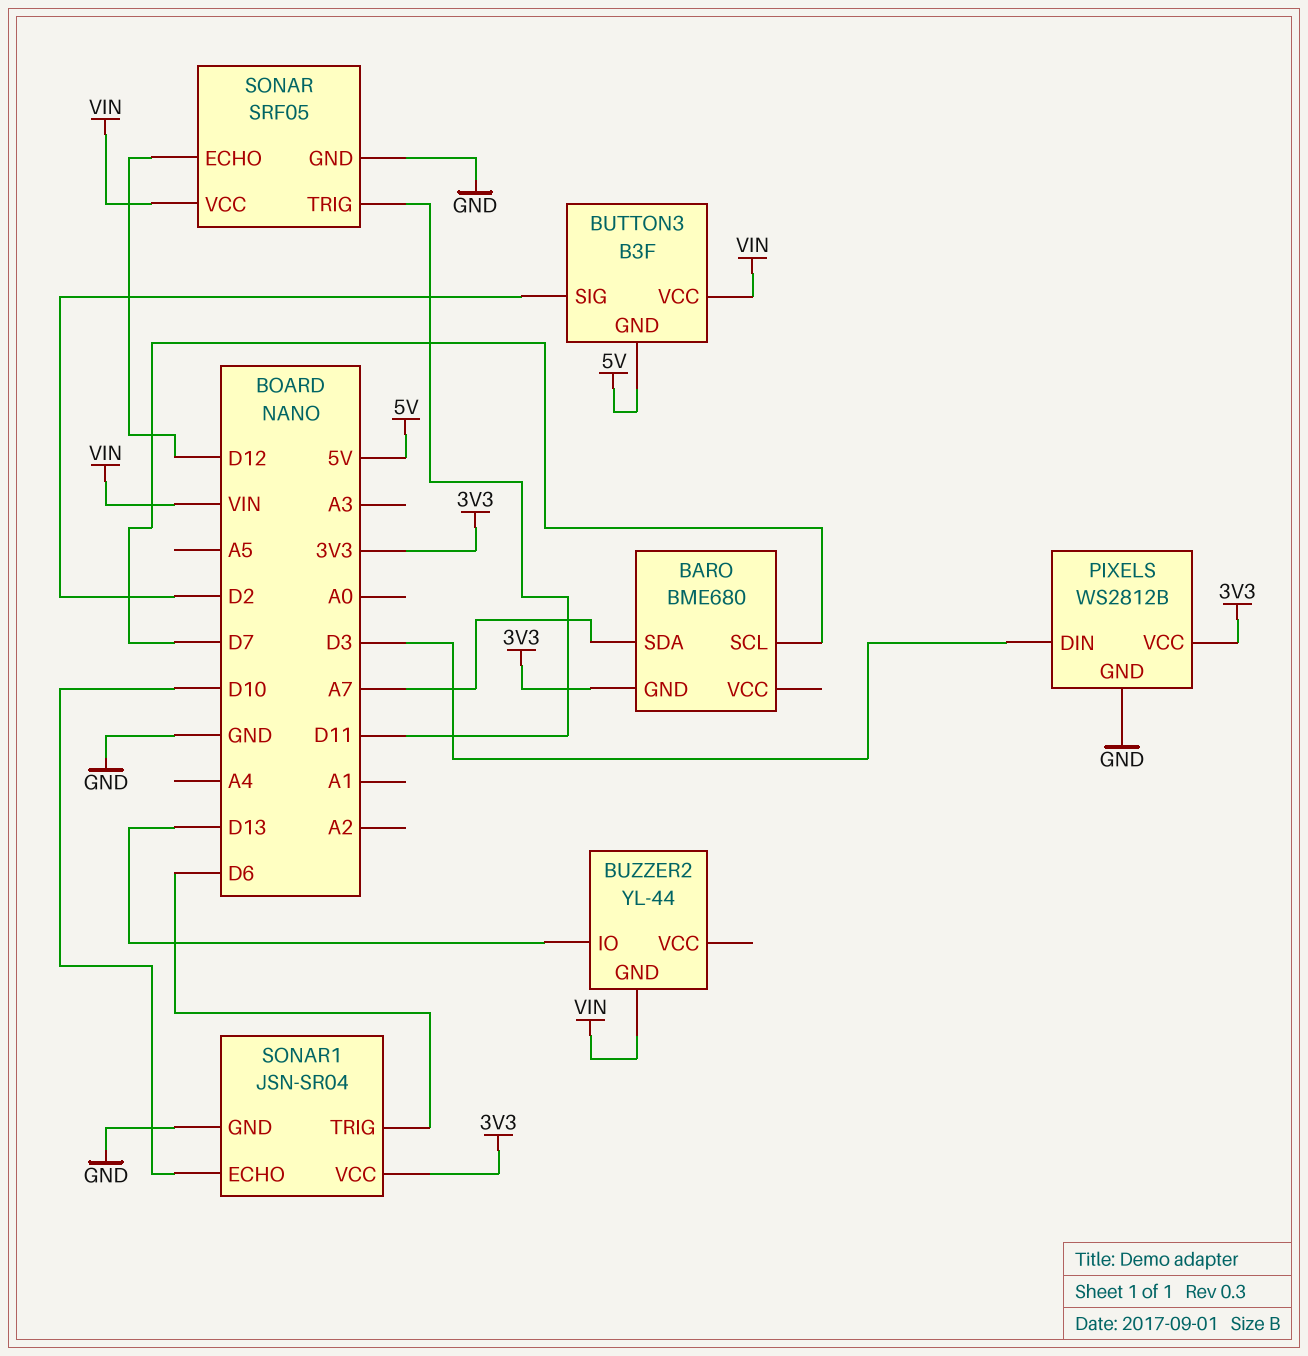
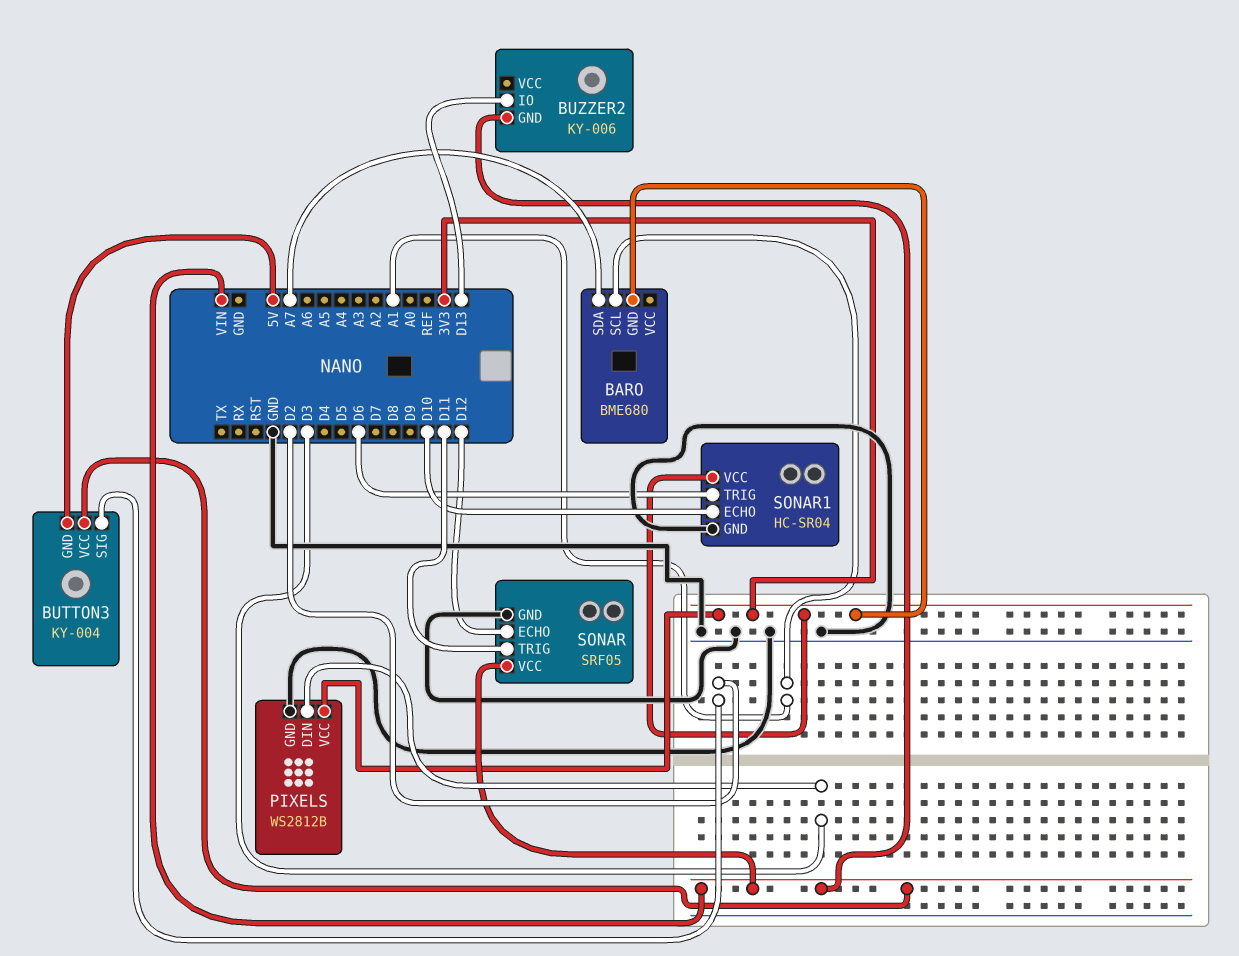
BARO pin SCL: D7 -> A1
BUTTON3: B3F -> KY-004
BUZZER2: YL-44 -> KY-006
SONAR1: JSN-SR04 -> HC-SR04

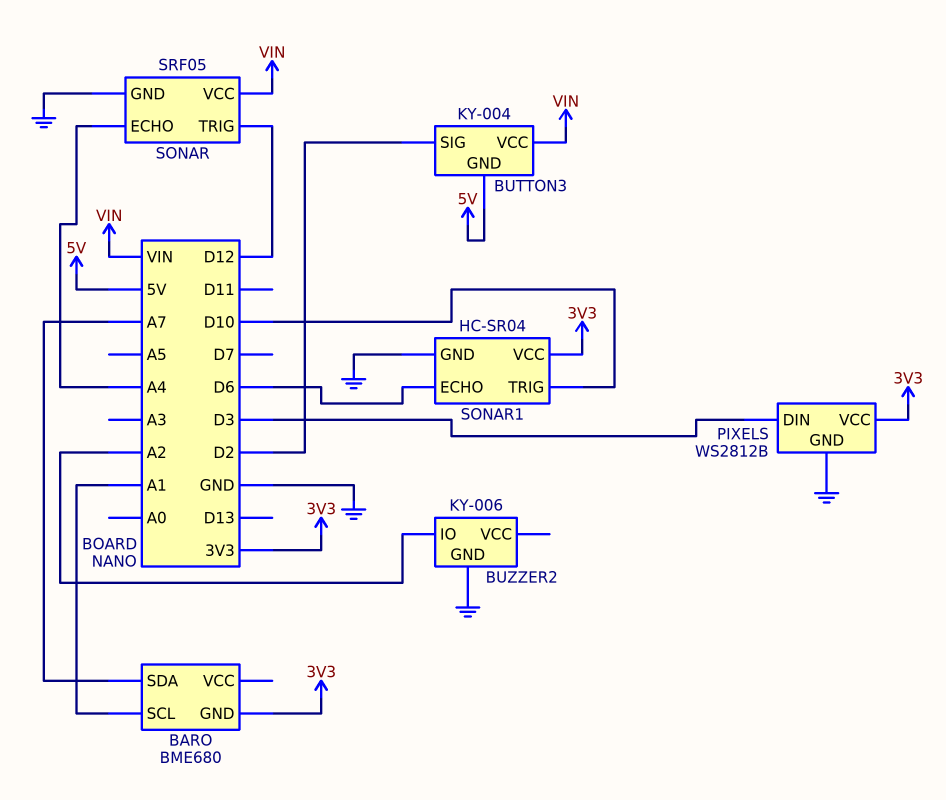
BUZZER2 pin GND: VIN -> GND
BUZZER2 pin IO: D13 -> A2
SONAR pin ECHO: D12 -> A4
SONAR pin TRIG: D11 -> D12
SONAR1 pin ECHO: D10 -> D6
SONAR1 pin TRIG: D6 -> D10

